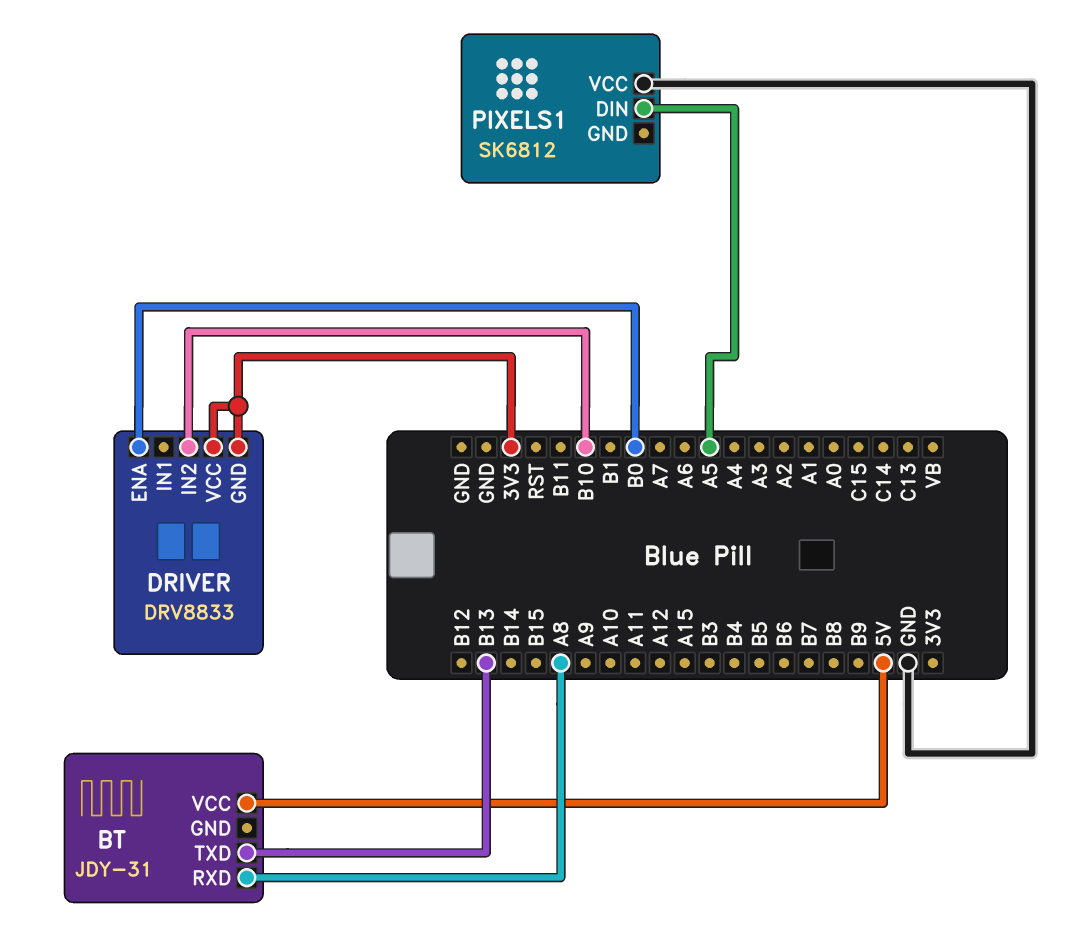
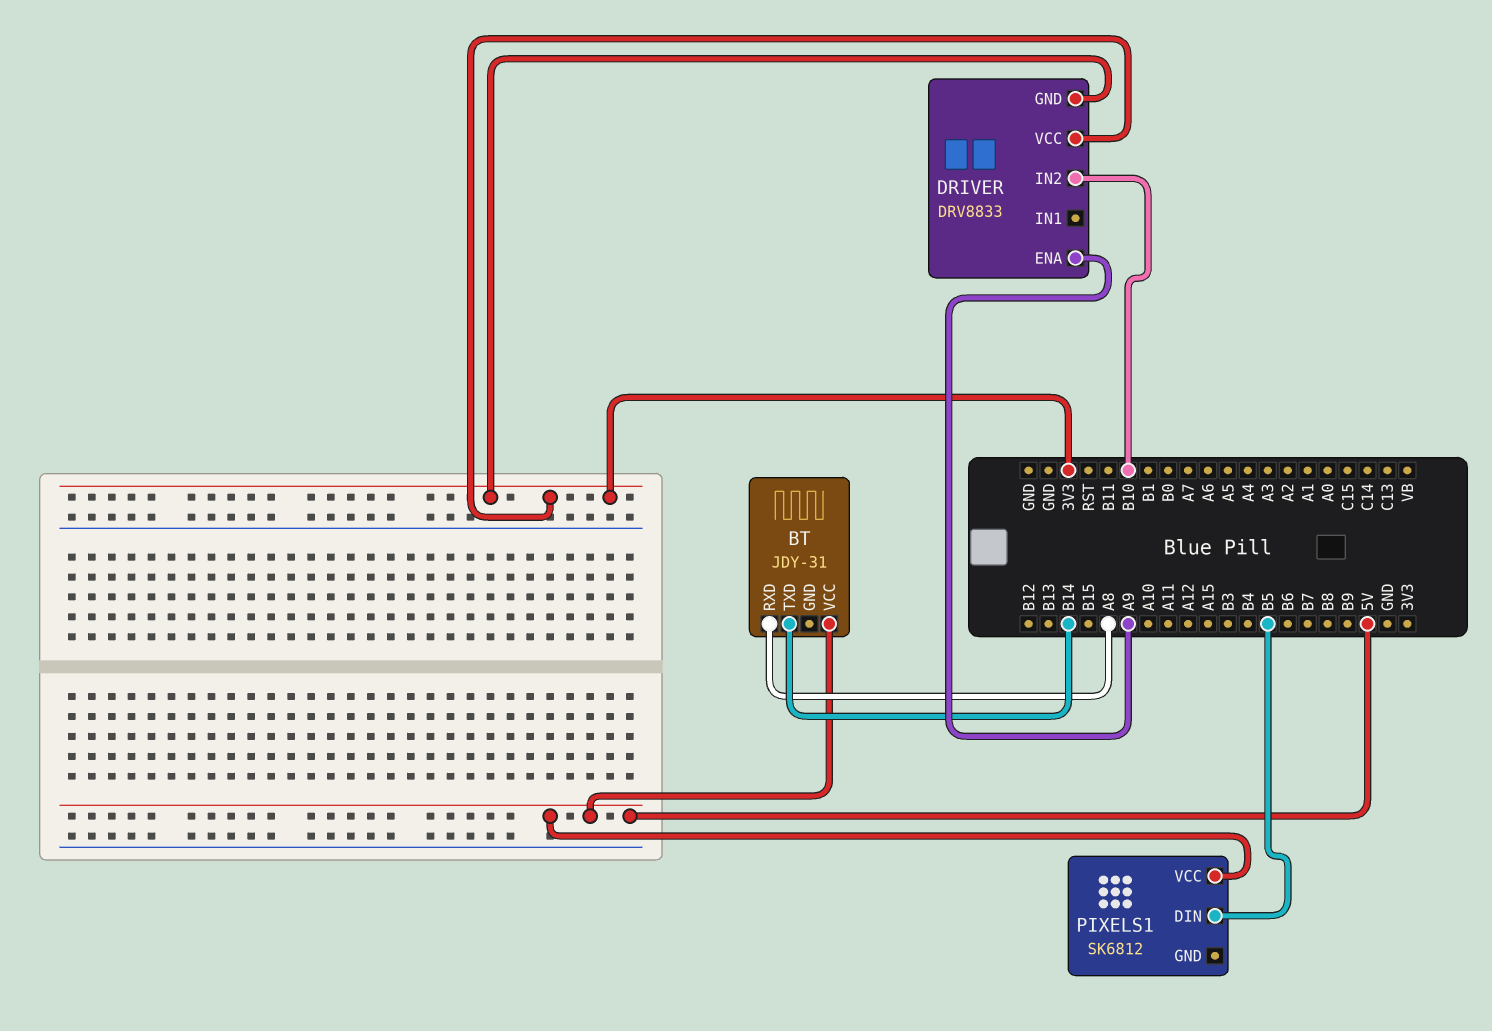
BT pin TXD: B13 -> B14
DRIVER pin ENA: B0 -> A9
PIXELS1 pin DIN: A5 -> B5
PIXELS1 pin VCC: GND -> 5V

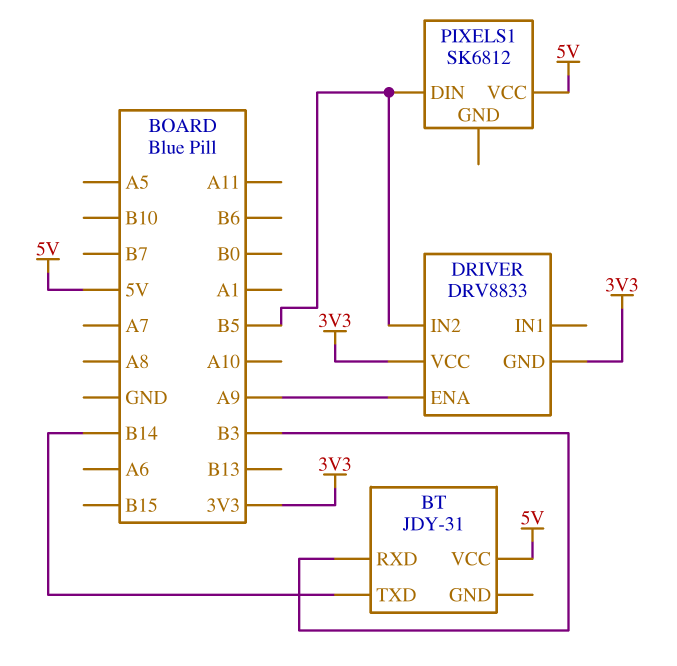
BT pin RXD: A8 -> B3
DRIVER pin IN2: B10 -> B5

